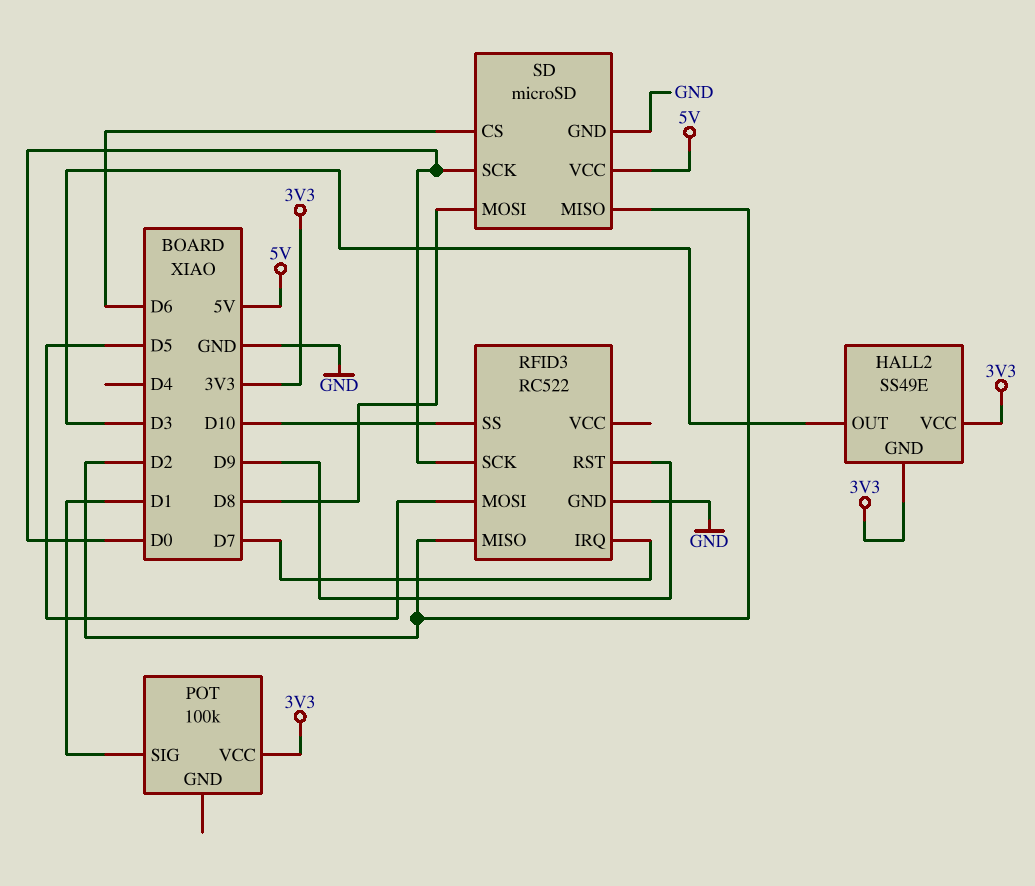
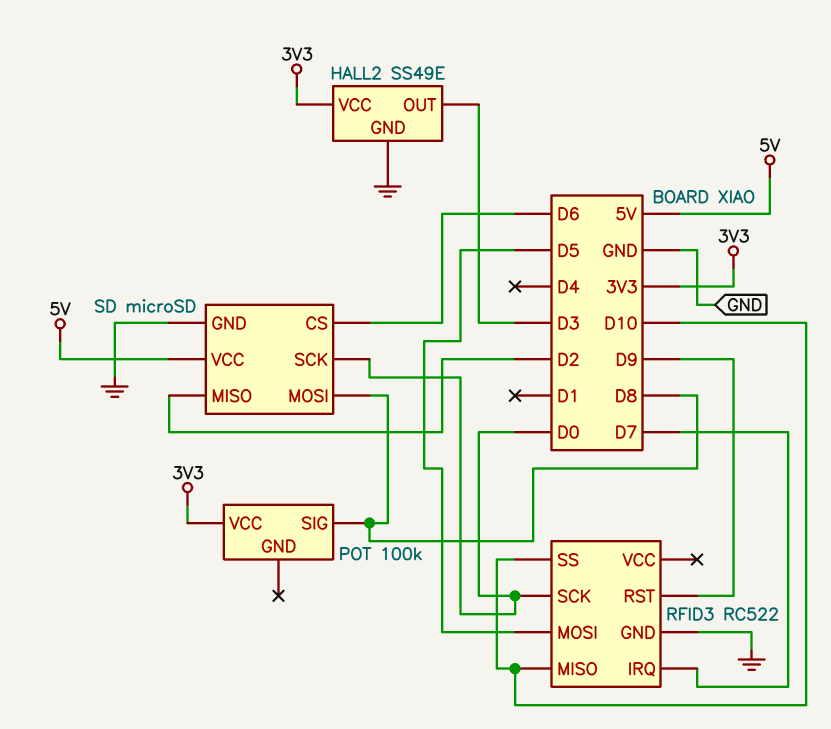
HALL2 pin GND: 3V3 -> GND
POT pin SIG: D1 -> D8
RFID3 pin MISO: D2 -> D10

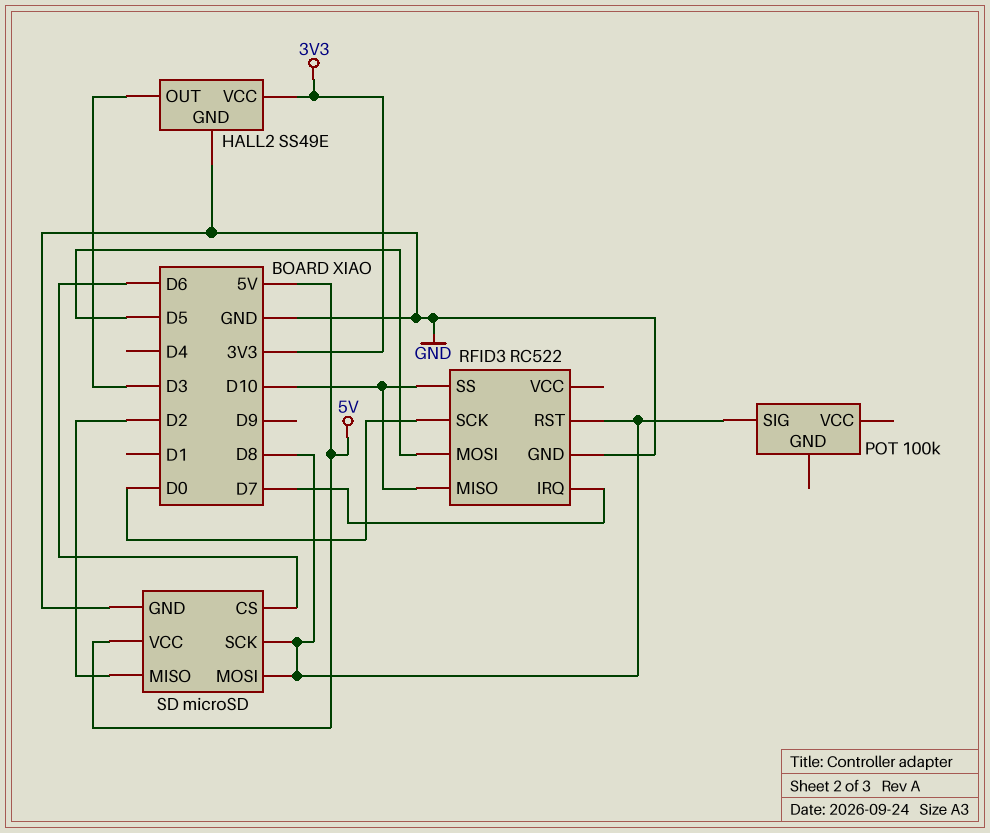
POT pin VCC: 3V3 -> none
RFID3 pin RST: D9 -> D8
SD pin SCK: D0 -> D8

